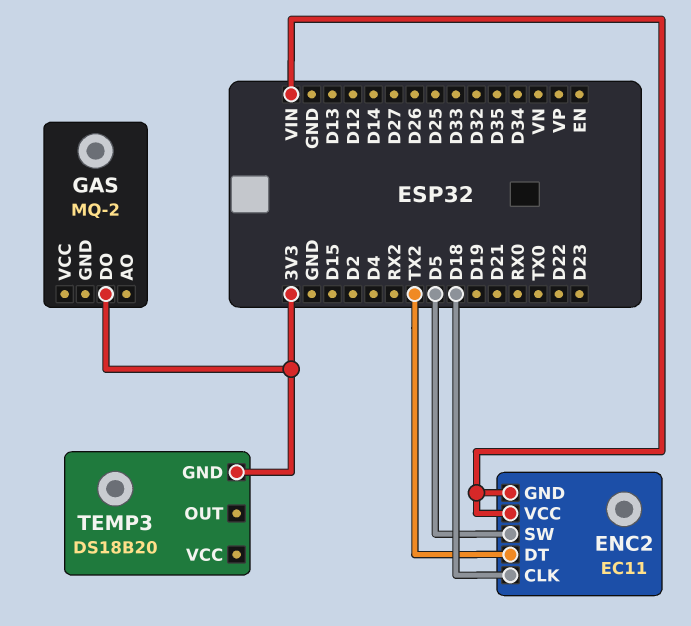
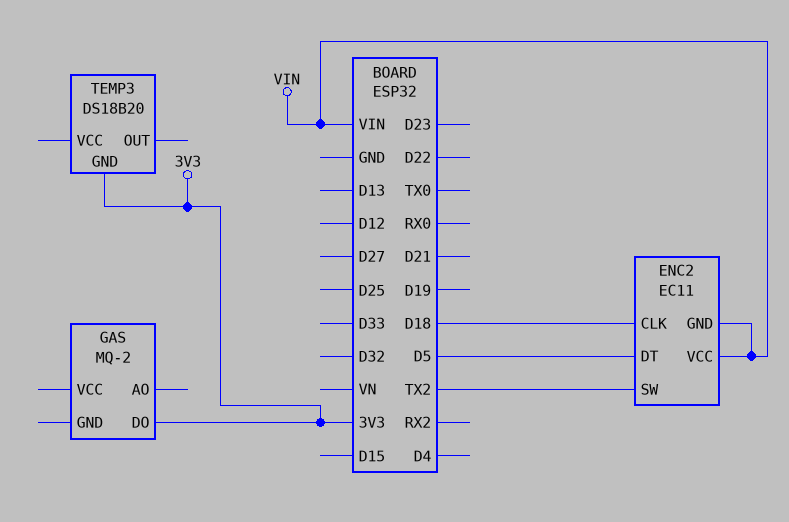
ENC2 pin DT: TX2 -> D5
ENC2 pin SW: D5 -> TX2

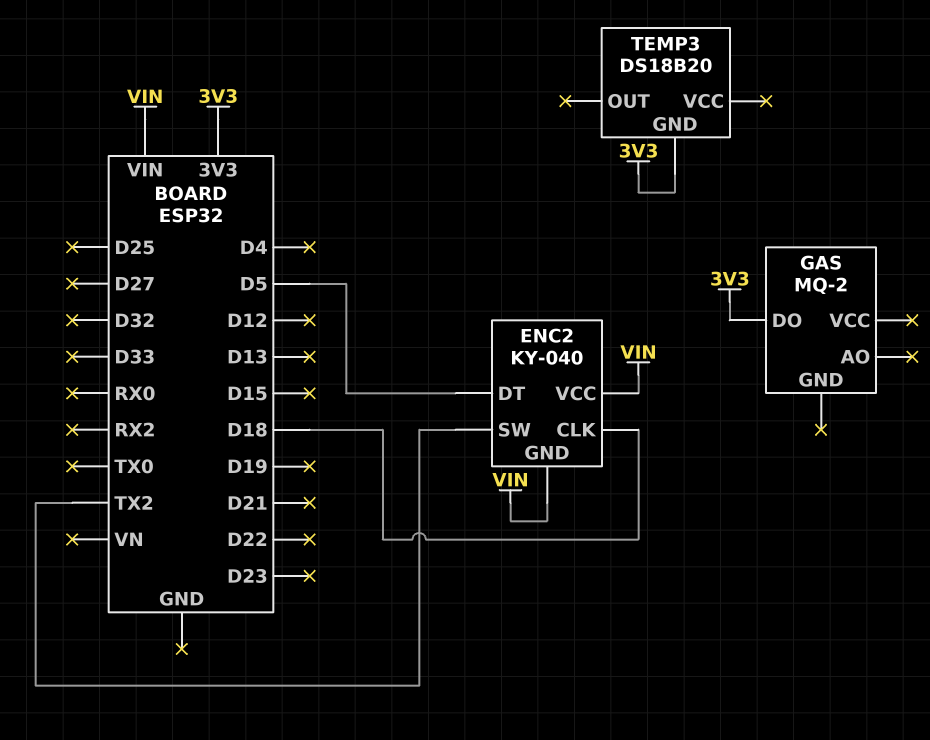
ENC2: EC11 -> KY-040

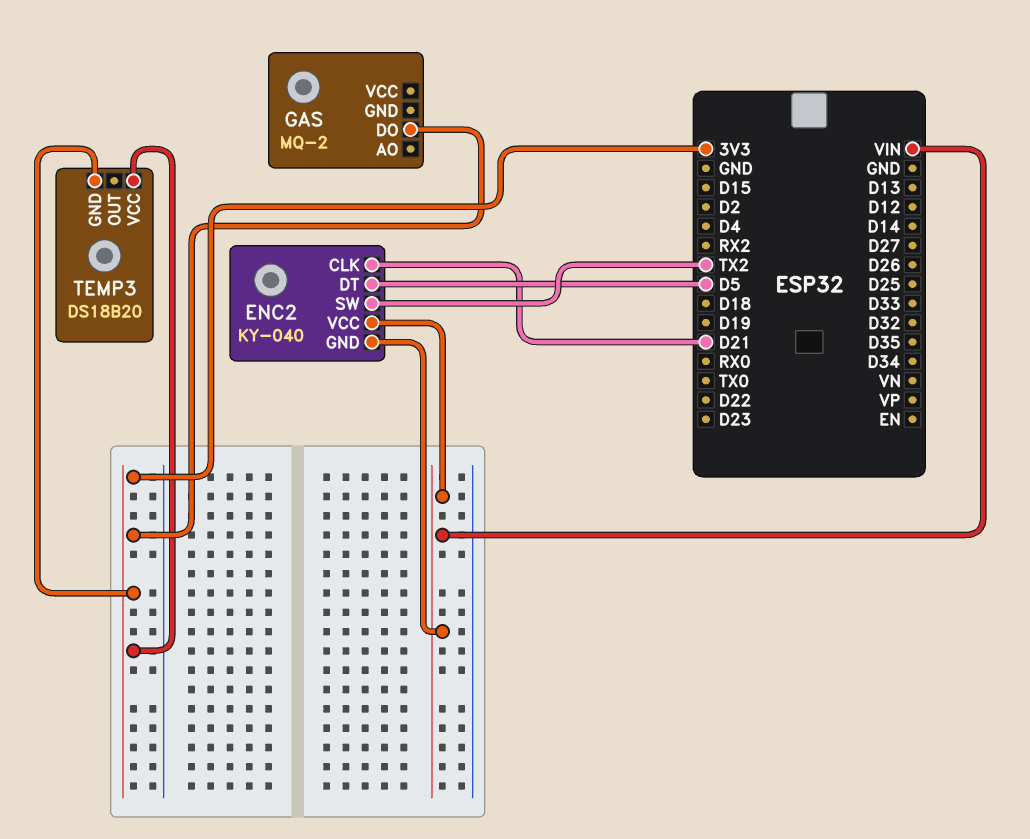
ENC2 pin CLK: D18 -> D21
TEMP3 pin VCC: none -> 3V3

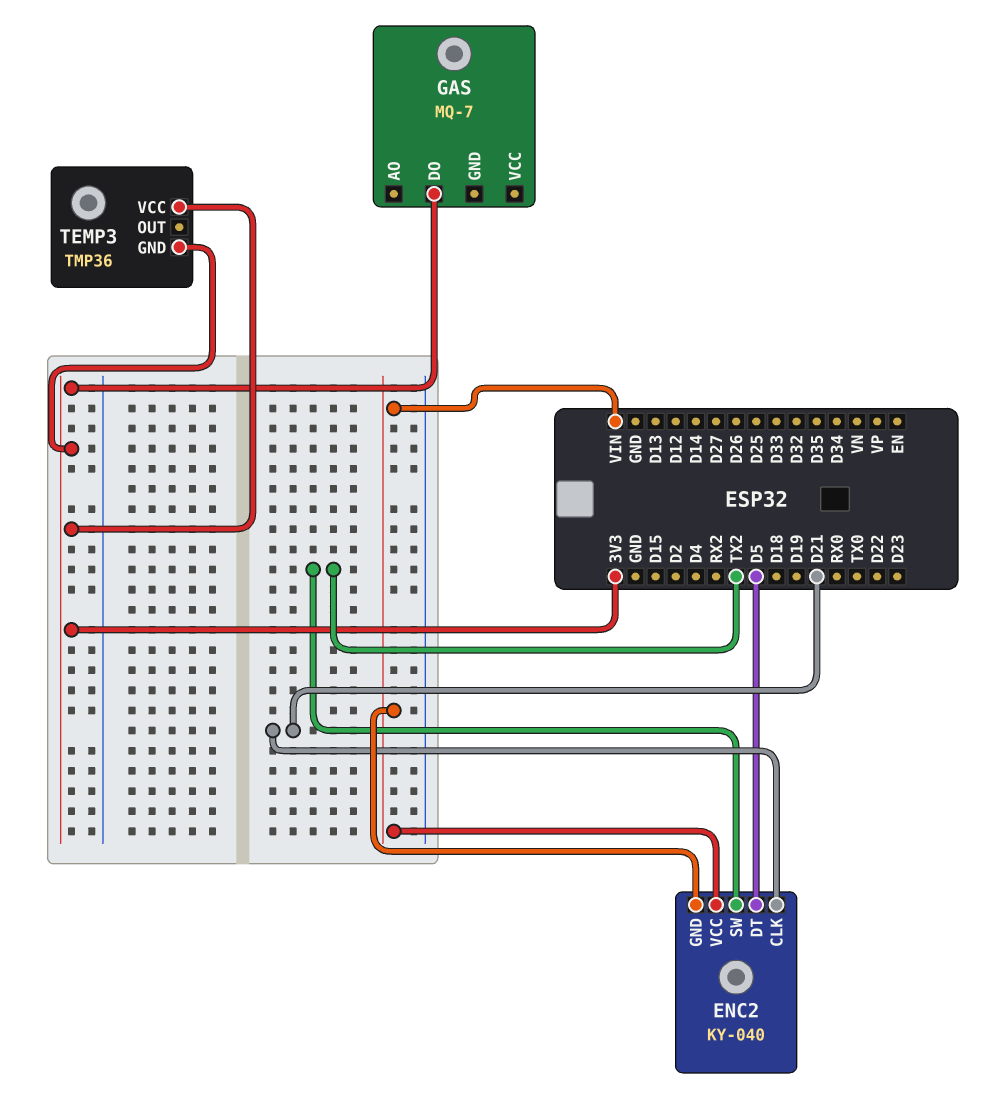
GAS: MQ-2 -> MQ-7
TEMP3: DS18B20 -> TMP36

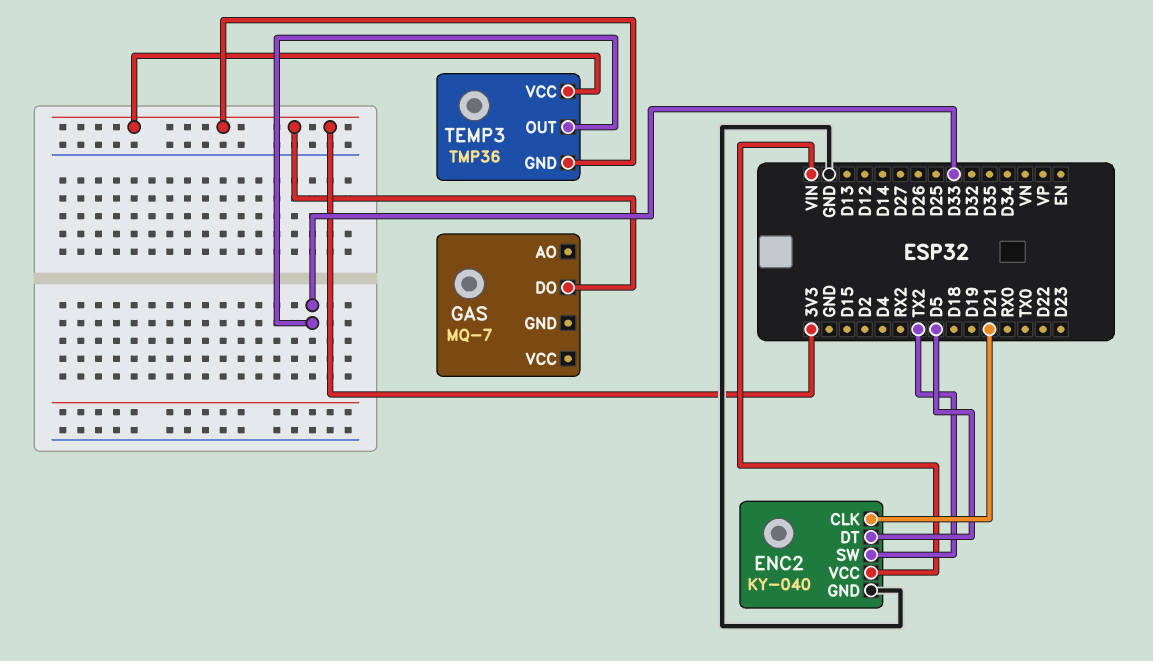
ENC2 pin GND: VIN -> GND
TEMP3 pin OUT: none -> D33

